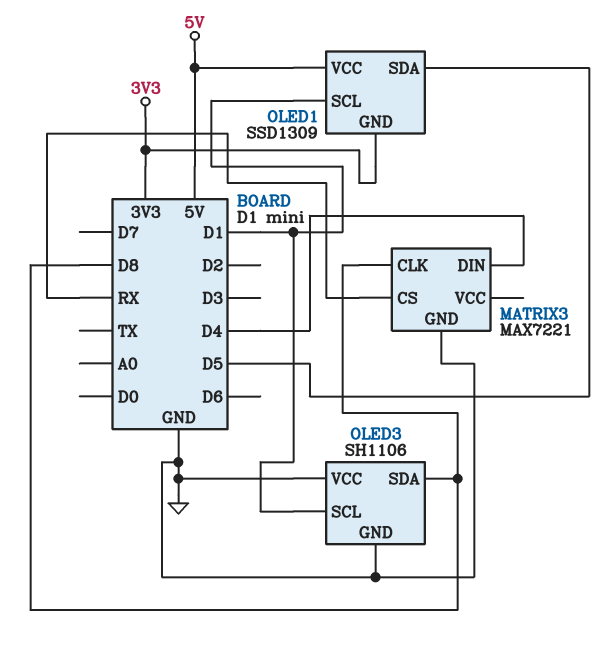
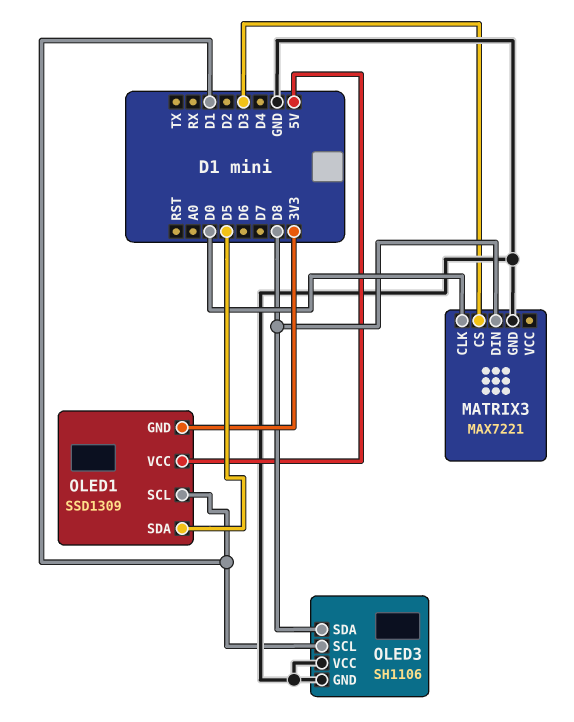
MATRIX3 pin CLK: D8 -> D0
MATRIX3 pin CS: RX -> D3
MATRIX3 pin DIN: D4 -> D8

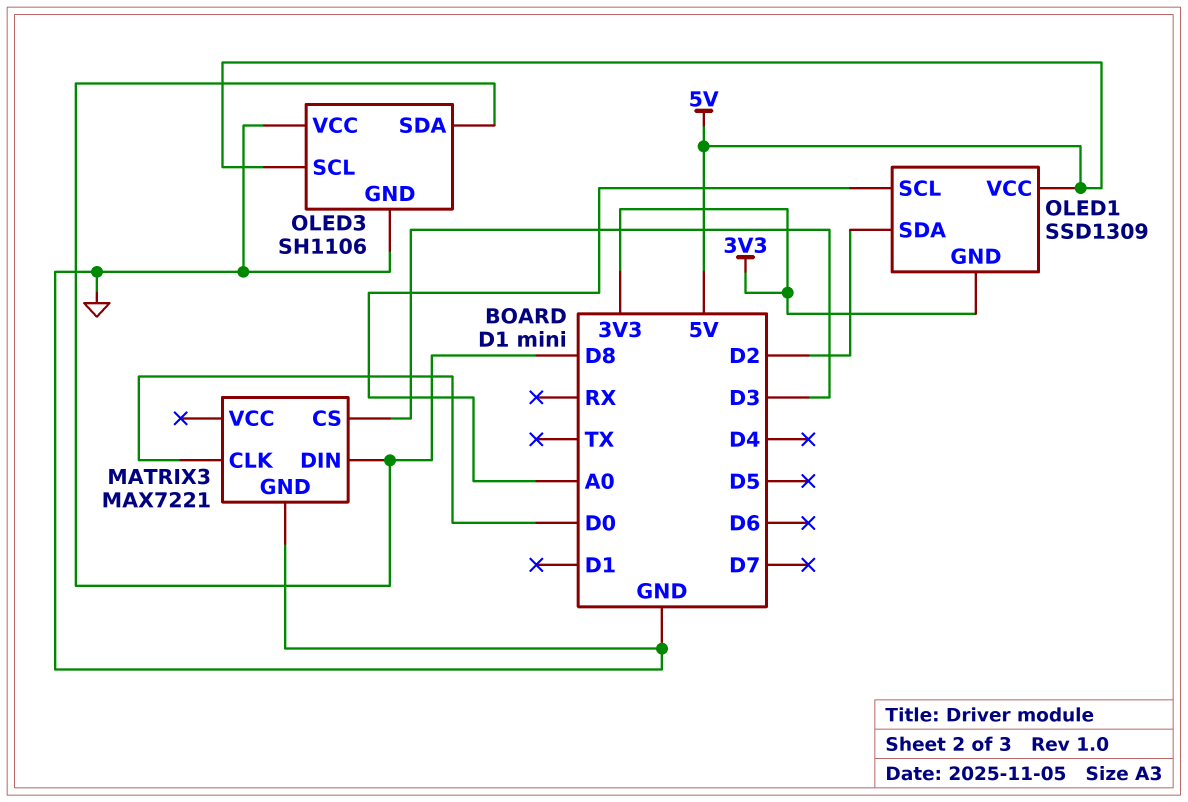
OLED1 pin SCL: D1 -> A0
OLED1 pin SDA: D5 -> D2
OLED3 pin SCL: D1 -> 5V

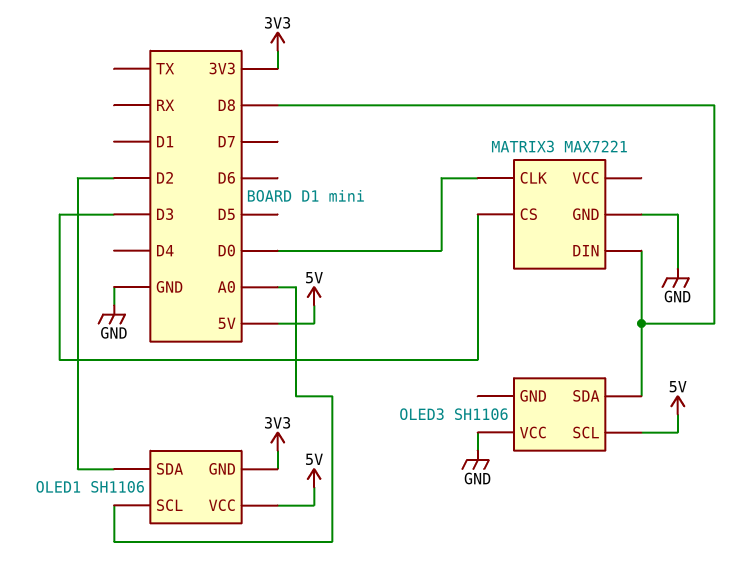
OLED1: SSD1309 -> SH1106
OLED3 pin GND: GND -> none

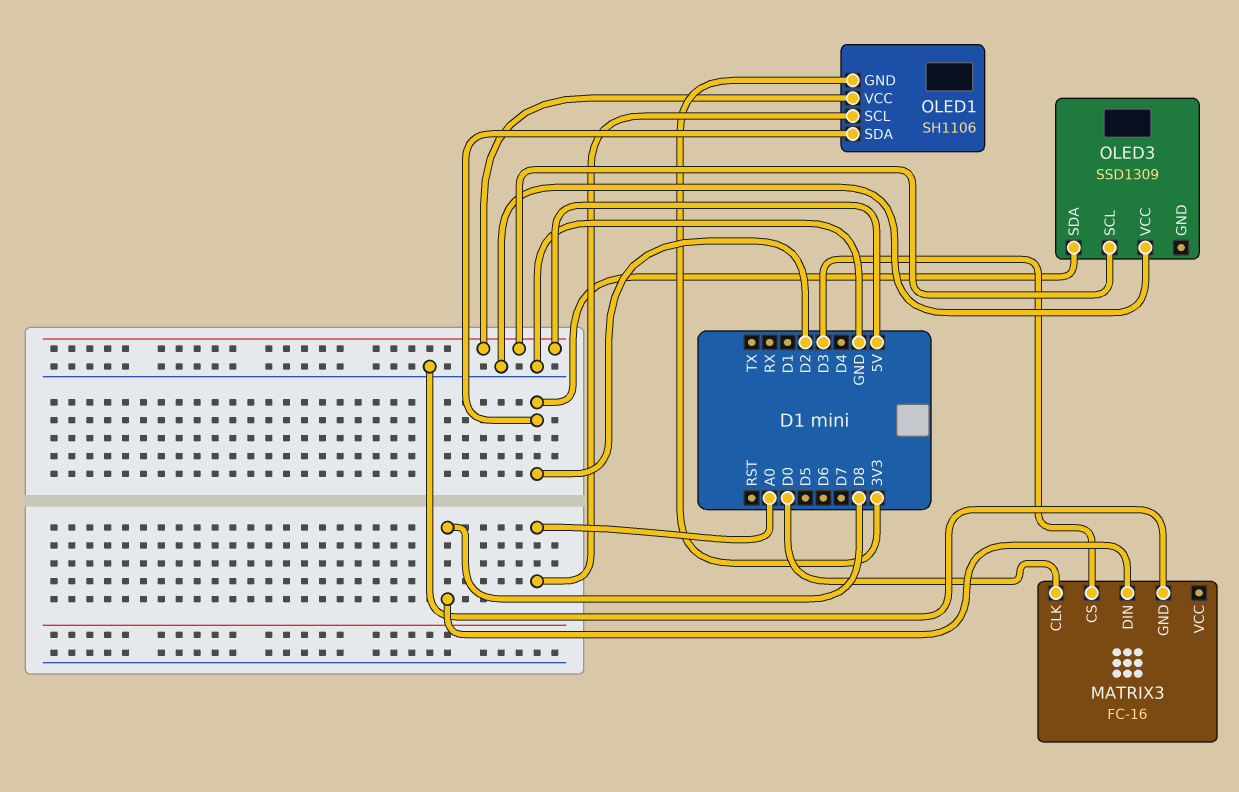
MATRIX3: MAX7221 -> FC-16
OLED3: SH1106 -> SSD1309
OLED3 pin SDA: D8 -> D2

